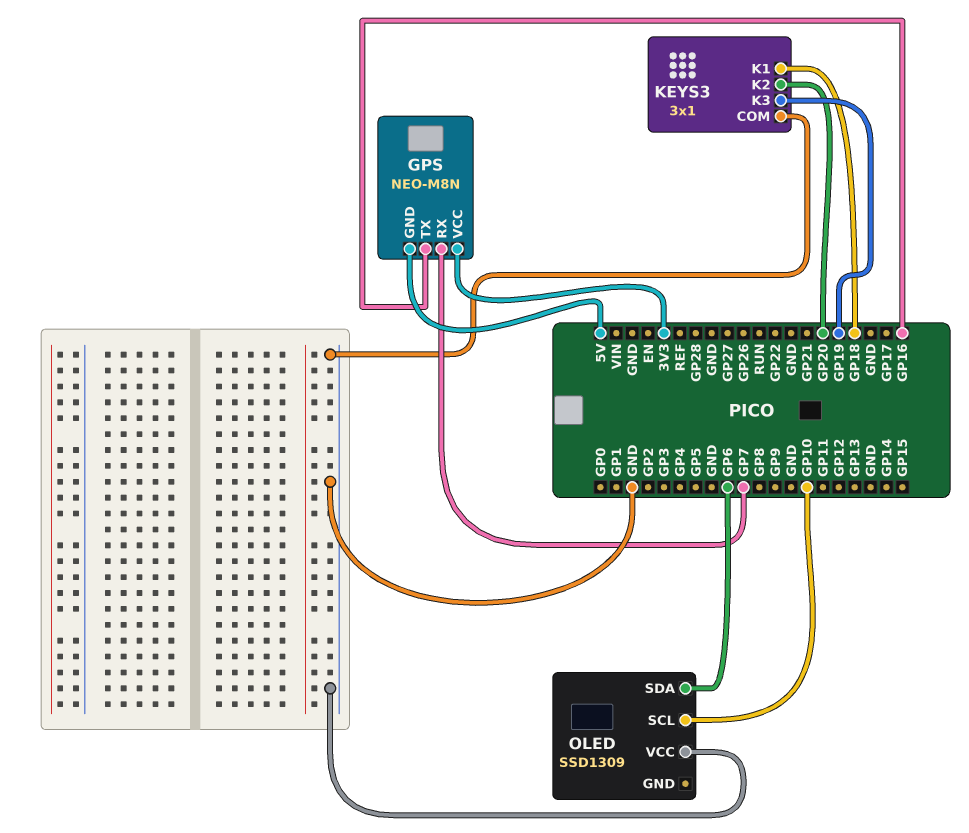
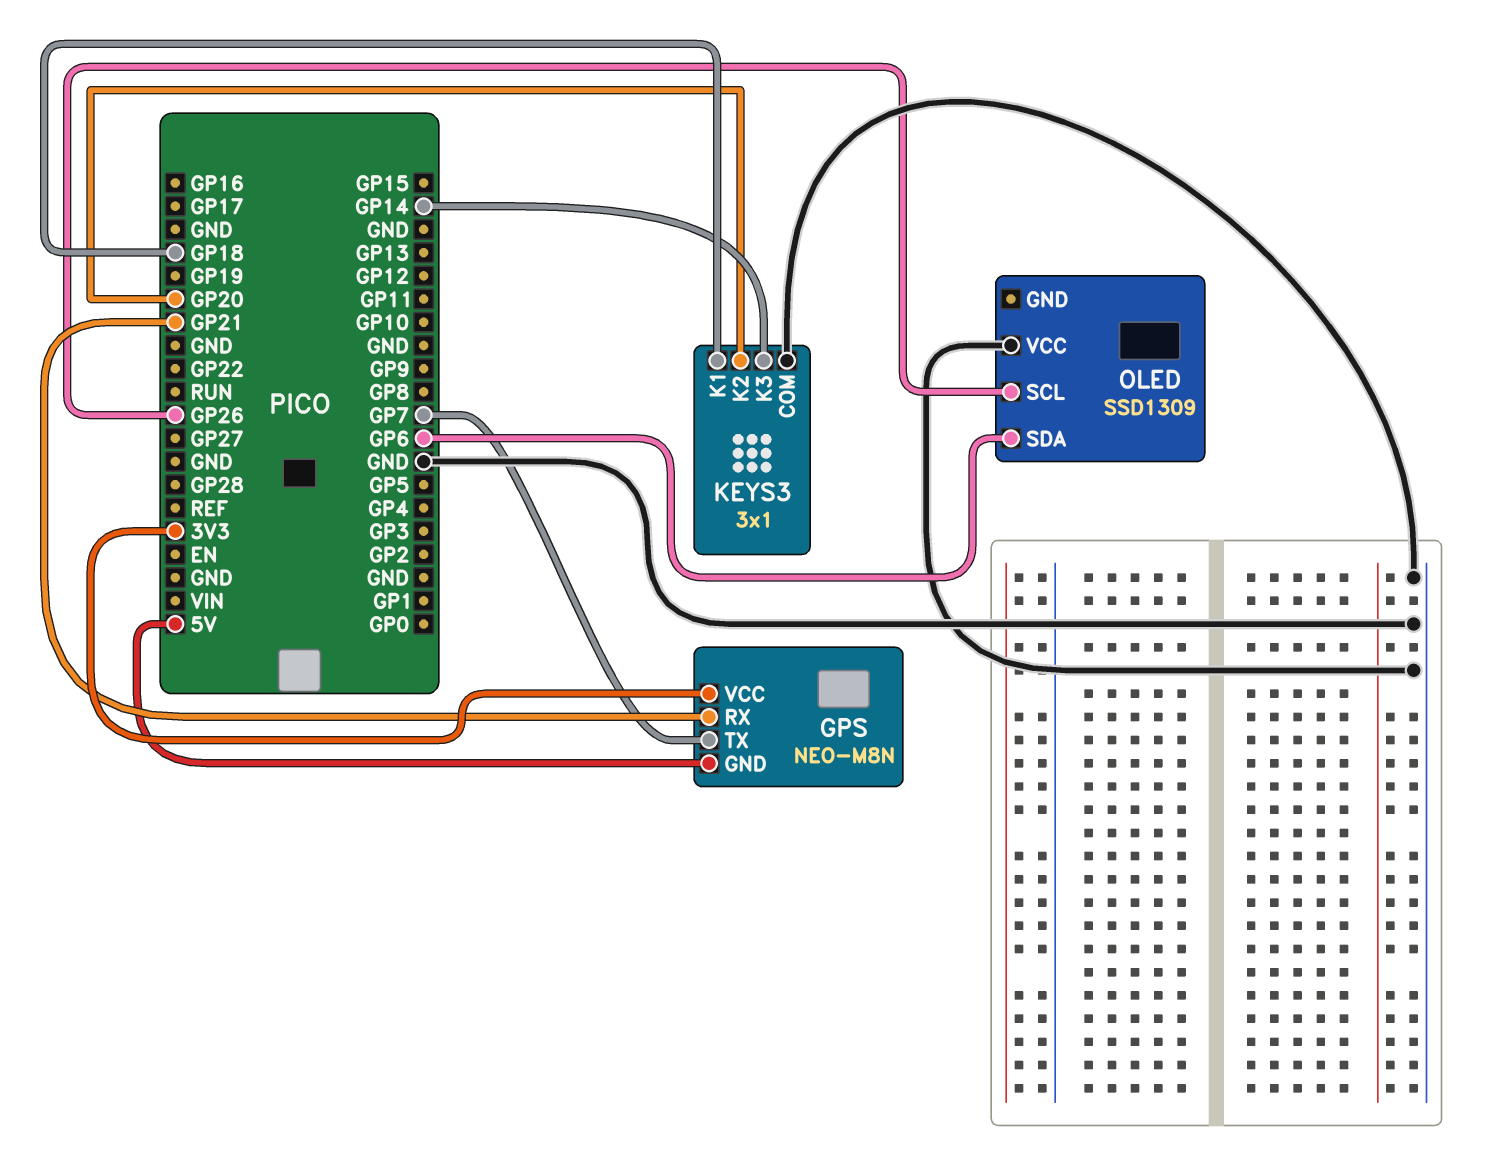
GPS pin RX: GP7 -> GP21
GPS pin TX: GP16 -> GP7
KEYS3 pin K3: GP19 -> GP14
OLED pin SCL: GP10 -> GP26

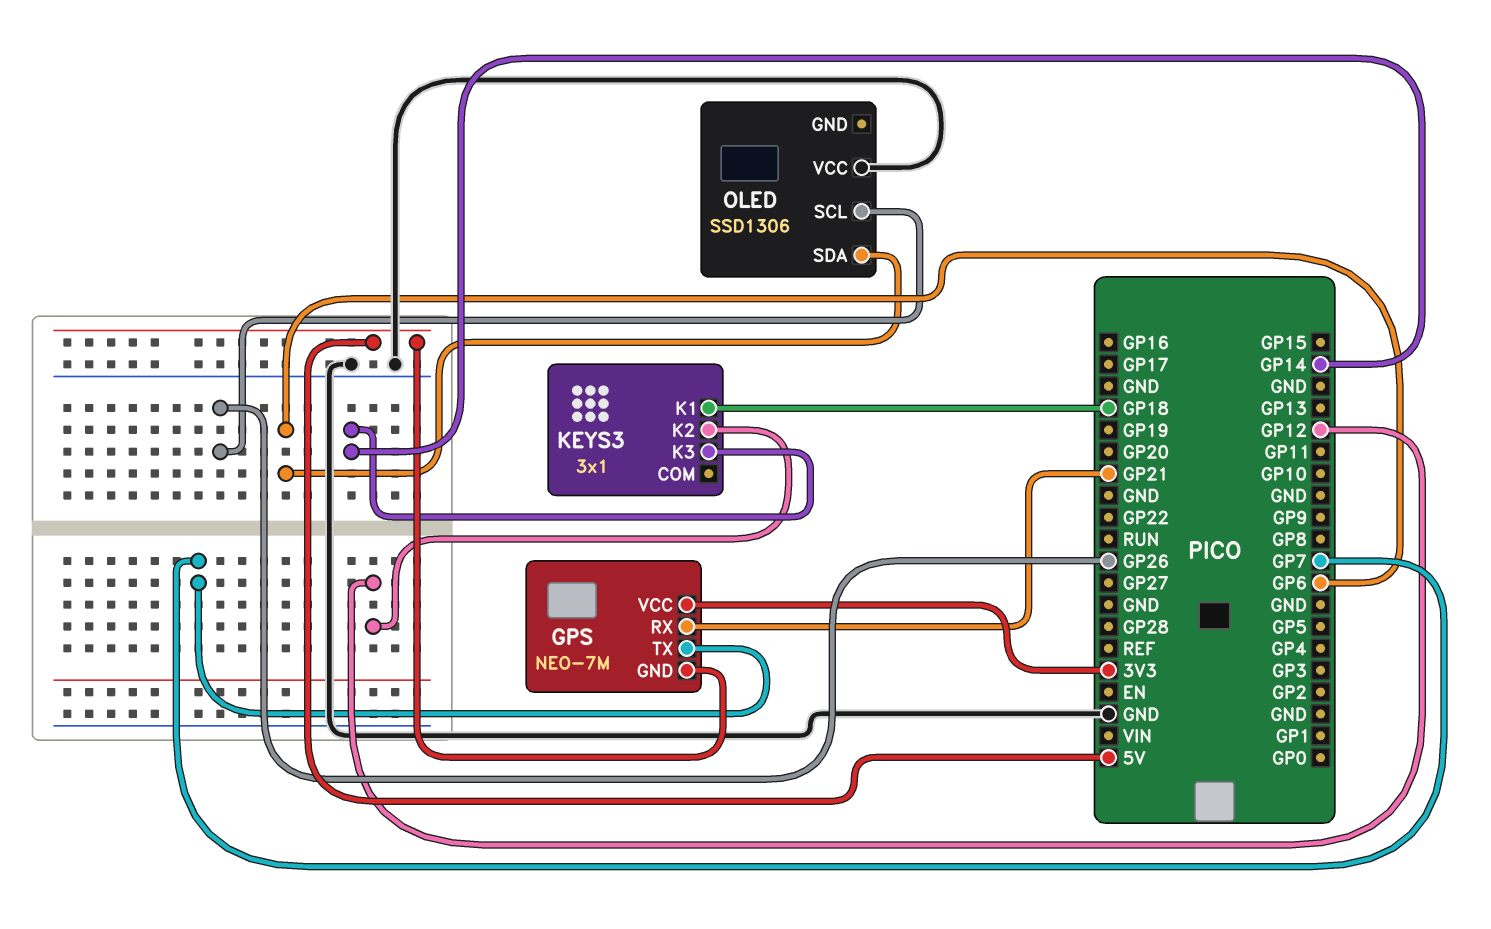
GPS: NEO-M8N -> NEO-7M
KEYS3 pin COM: GND -> none
KEYS3 pin K2: GP20 -> GP12
OLED: SSD1309 -> SSD1306

